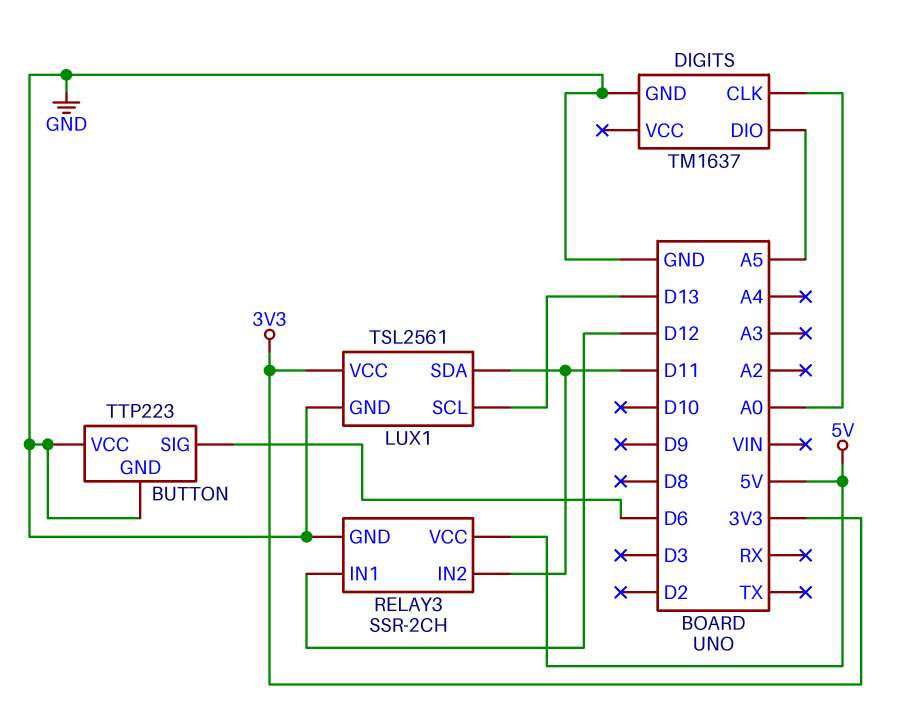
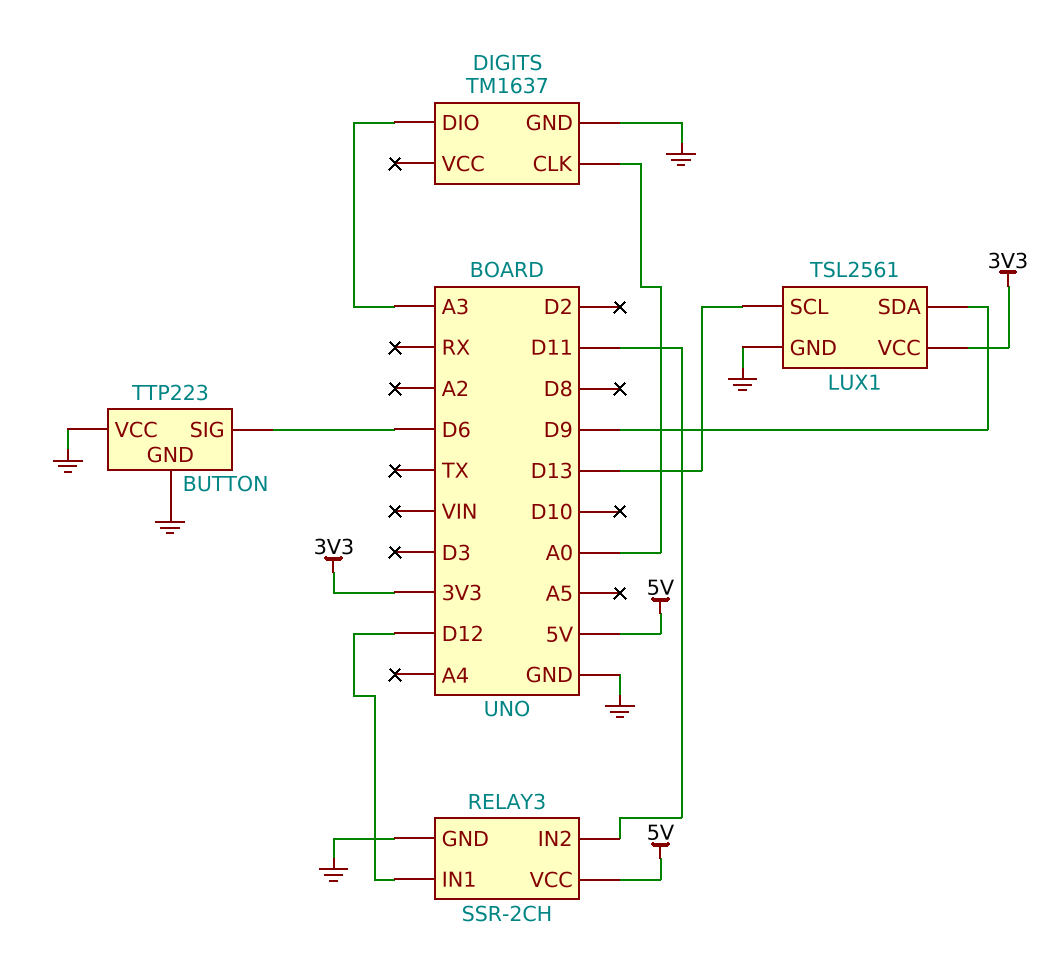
DIGITS pin DIO: A5 -> A3
LUX1 pin SDA: D11 -> D9

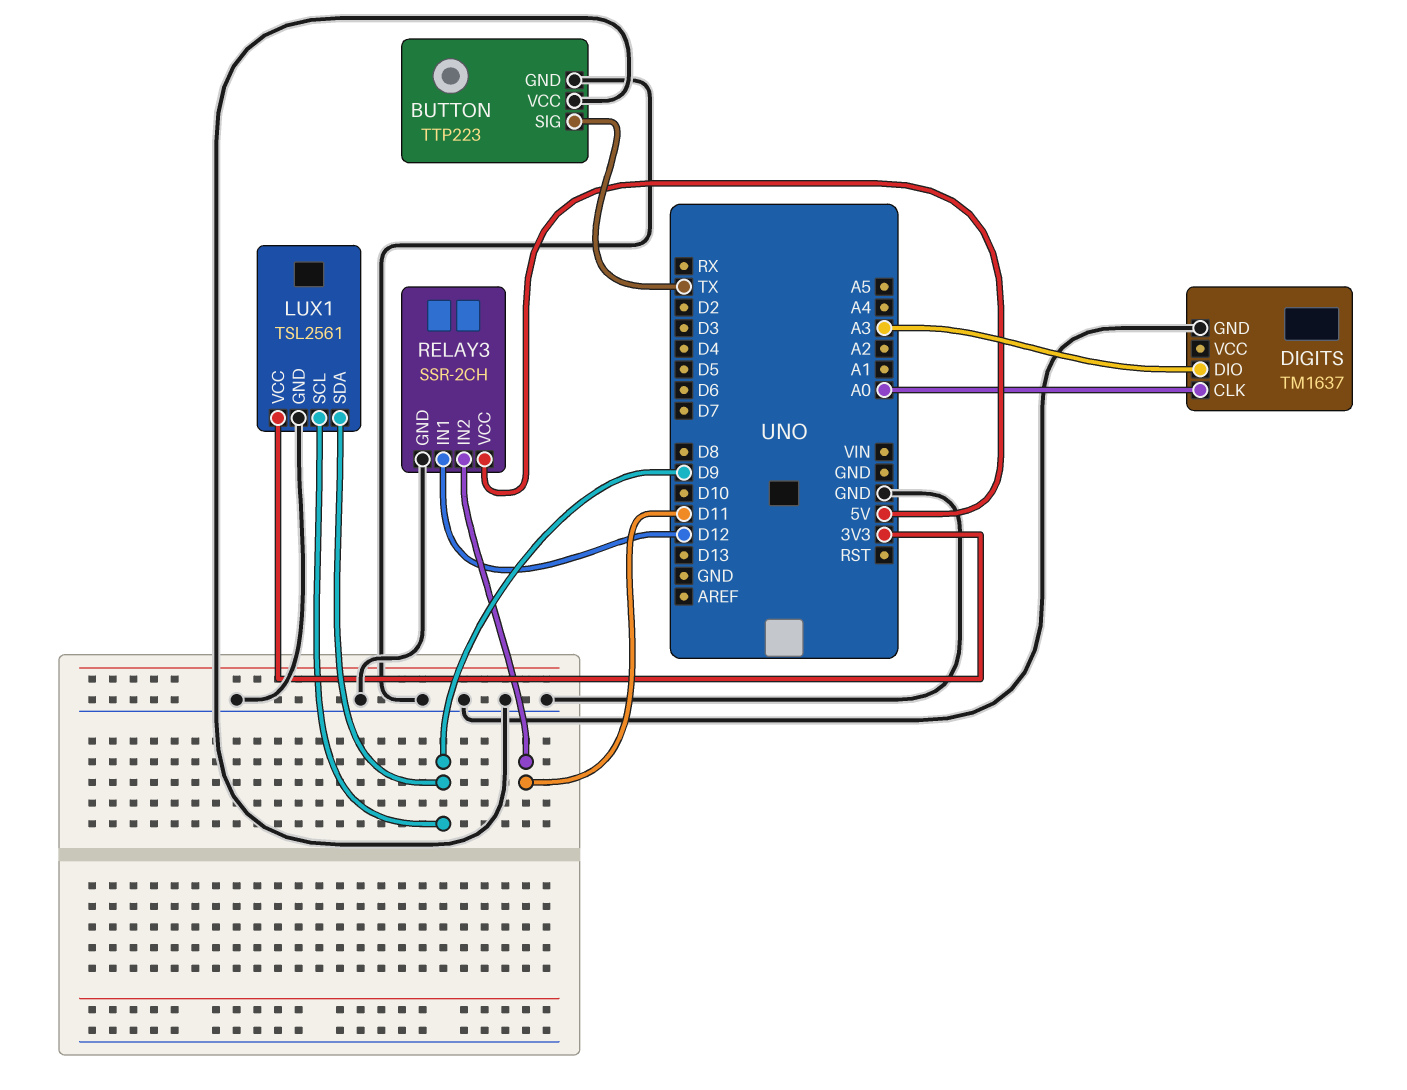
BUTTON pin SIG: D6 -> TX
LUX1 pin SCL: D13 -> D9

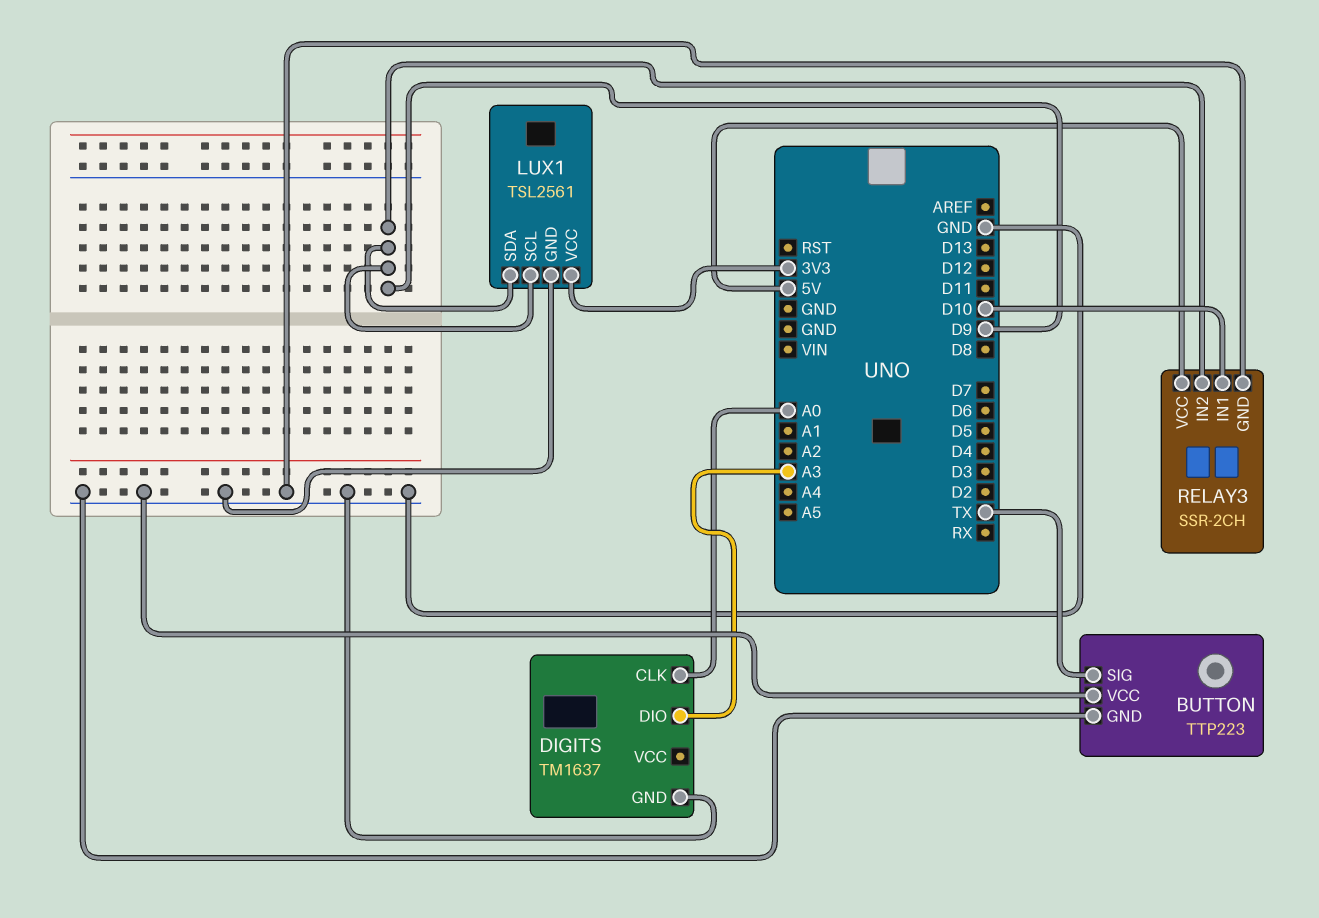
RELAY3 pin IN1: D12 -> D10
RELAY3 pin IN2: D11 -> D9

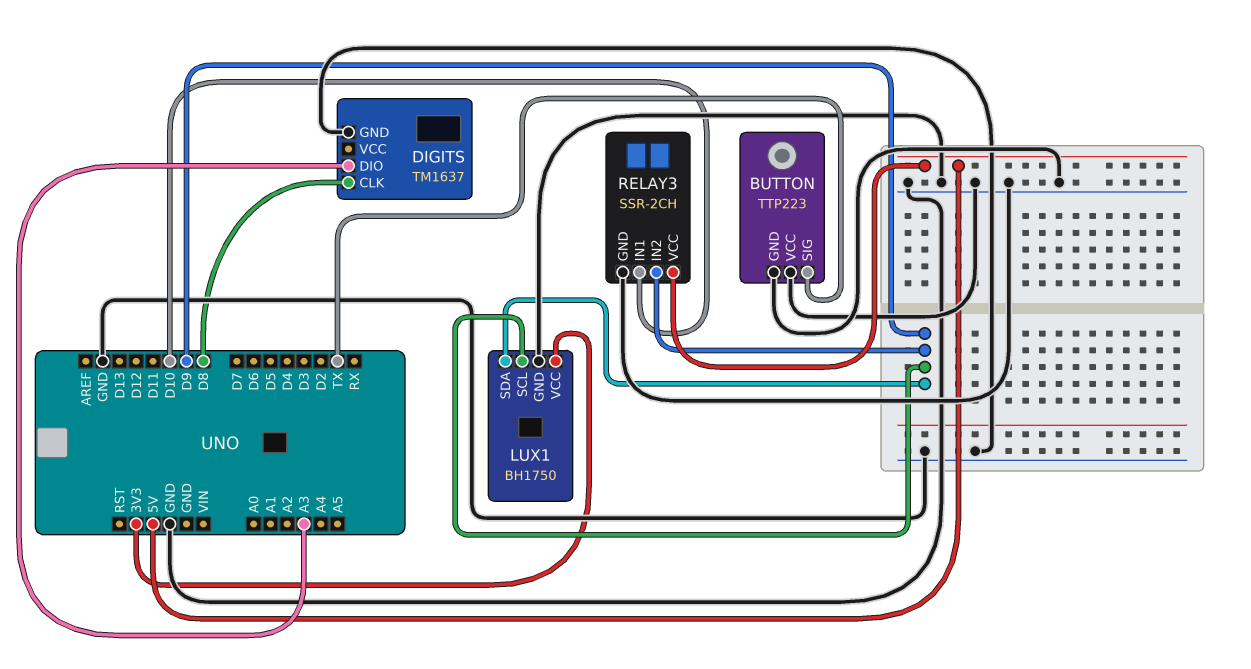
DIGITS pin CLK: A0 -> D8
LUX1: TSL2561 -> BH1750

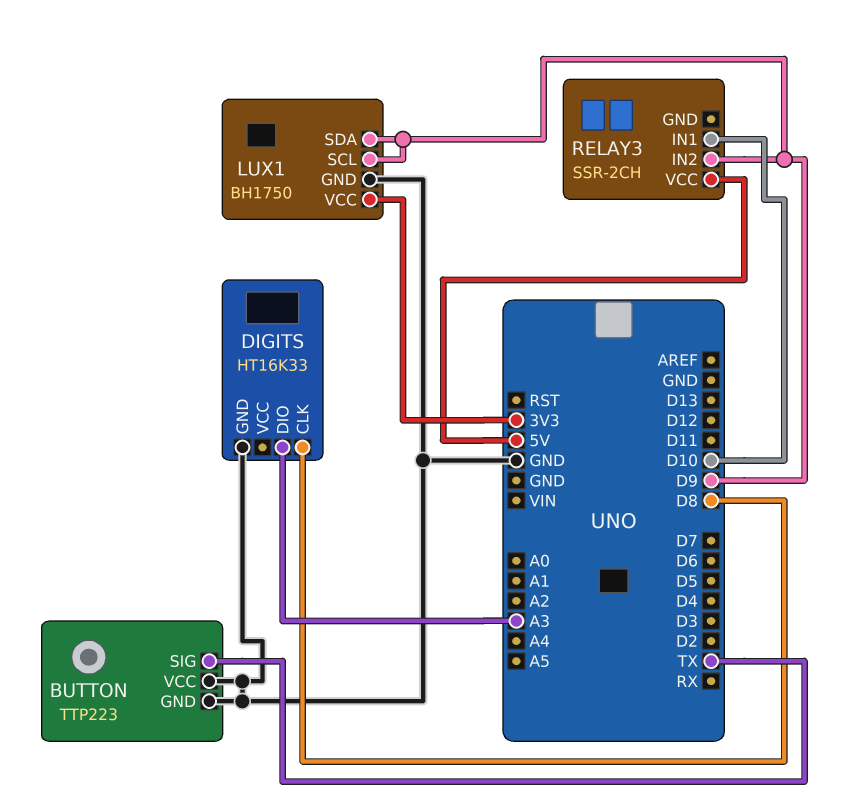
DIGITS: TM1637 -> HT16K33
RELAY3 pin GND: GND -> none

